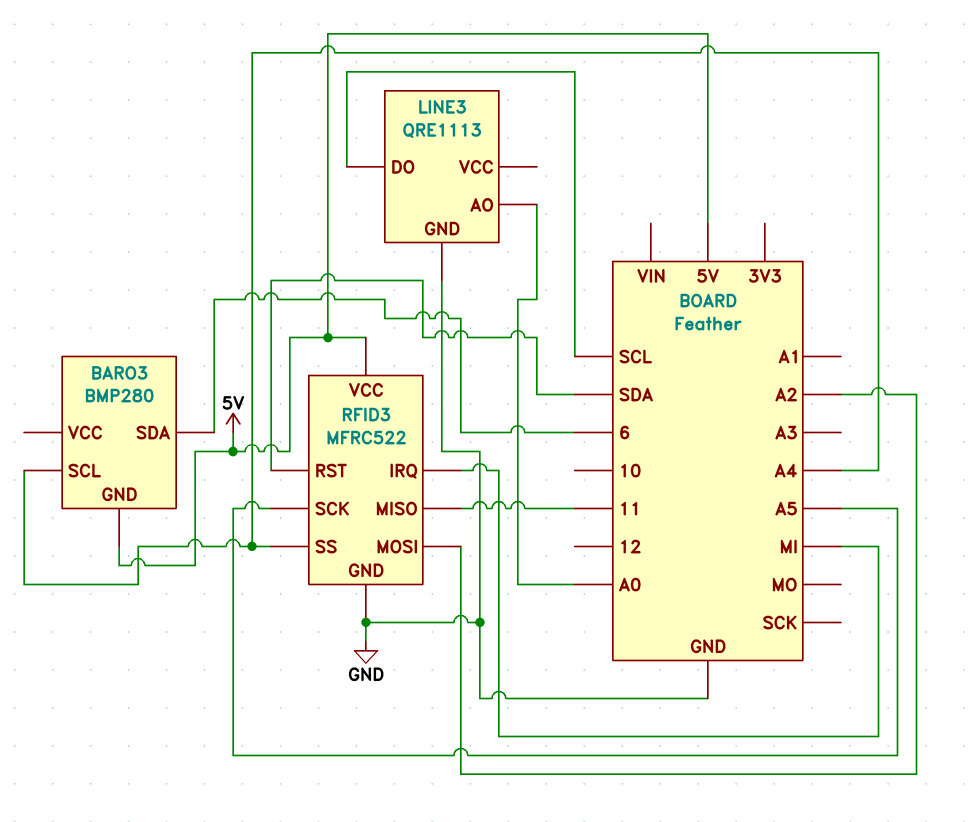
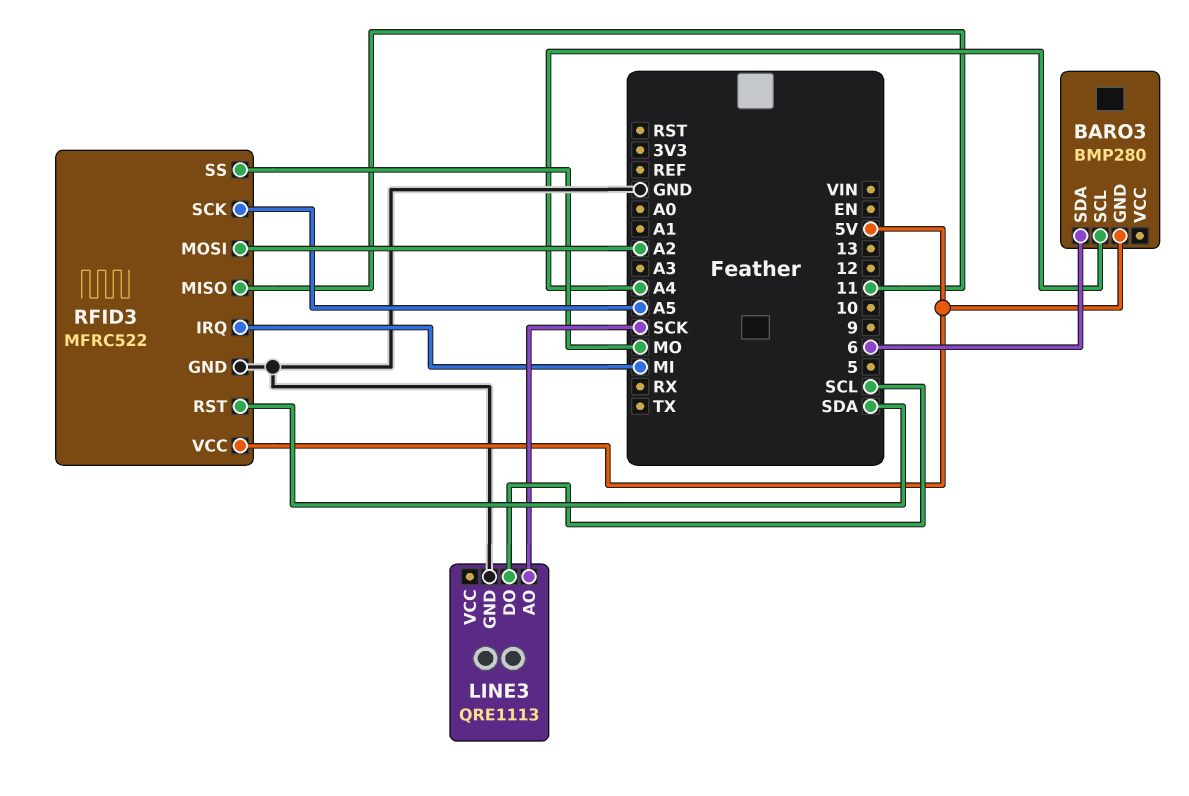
LINE3 pin AO: A0 -> SCK
RFID3 pin SS: A4 -> MO

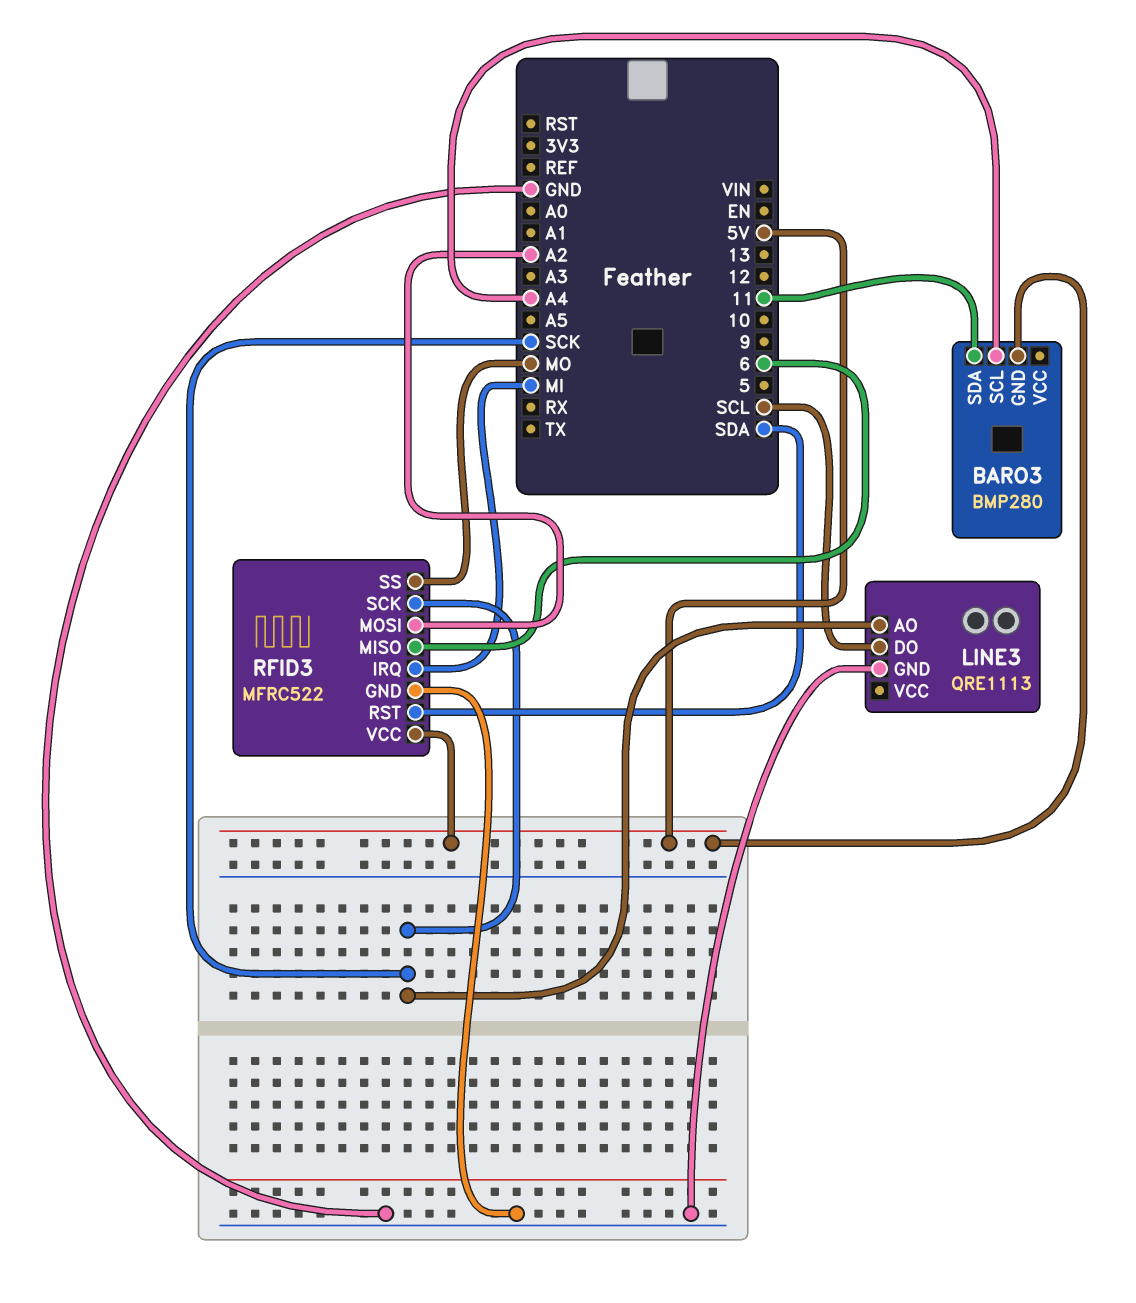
BARO3 pin SDA: 6 -> 11
RFID3 pin MISO: 11 -> 6
RFID3 pin SCK: A5 -> SCK

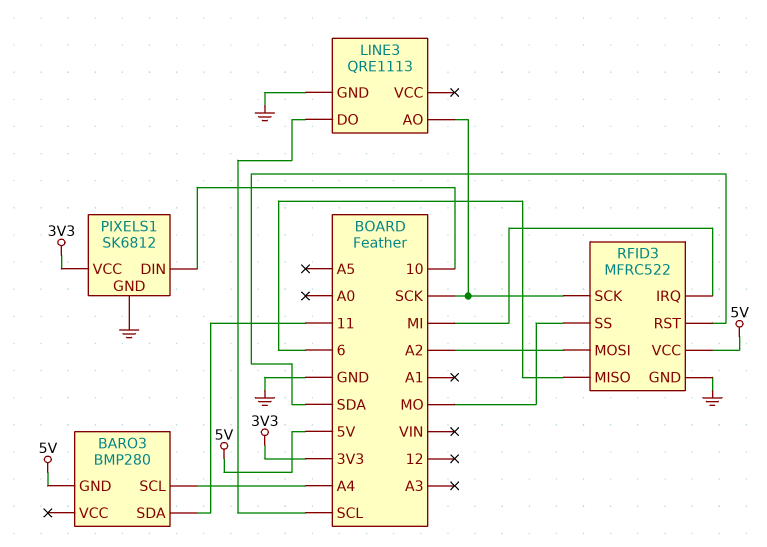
PIXELS1: none -> SK6812
PIXELS1 pin DIN: none -> 10
PIXELS1 pin GND: none -> GND
PIXELS1 pin VCC: none -> 3V3

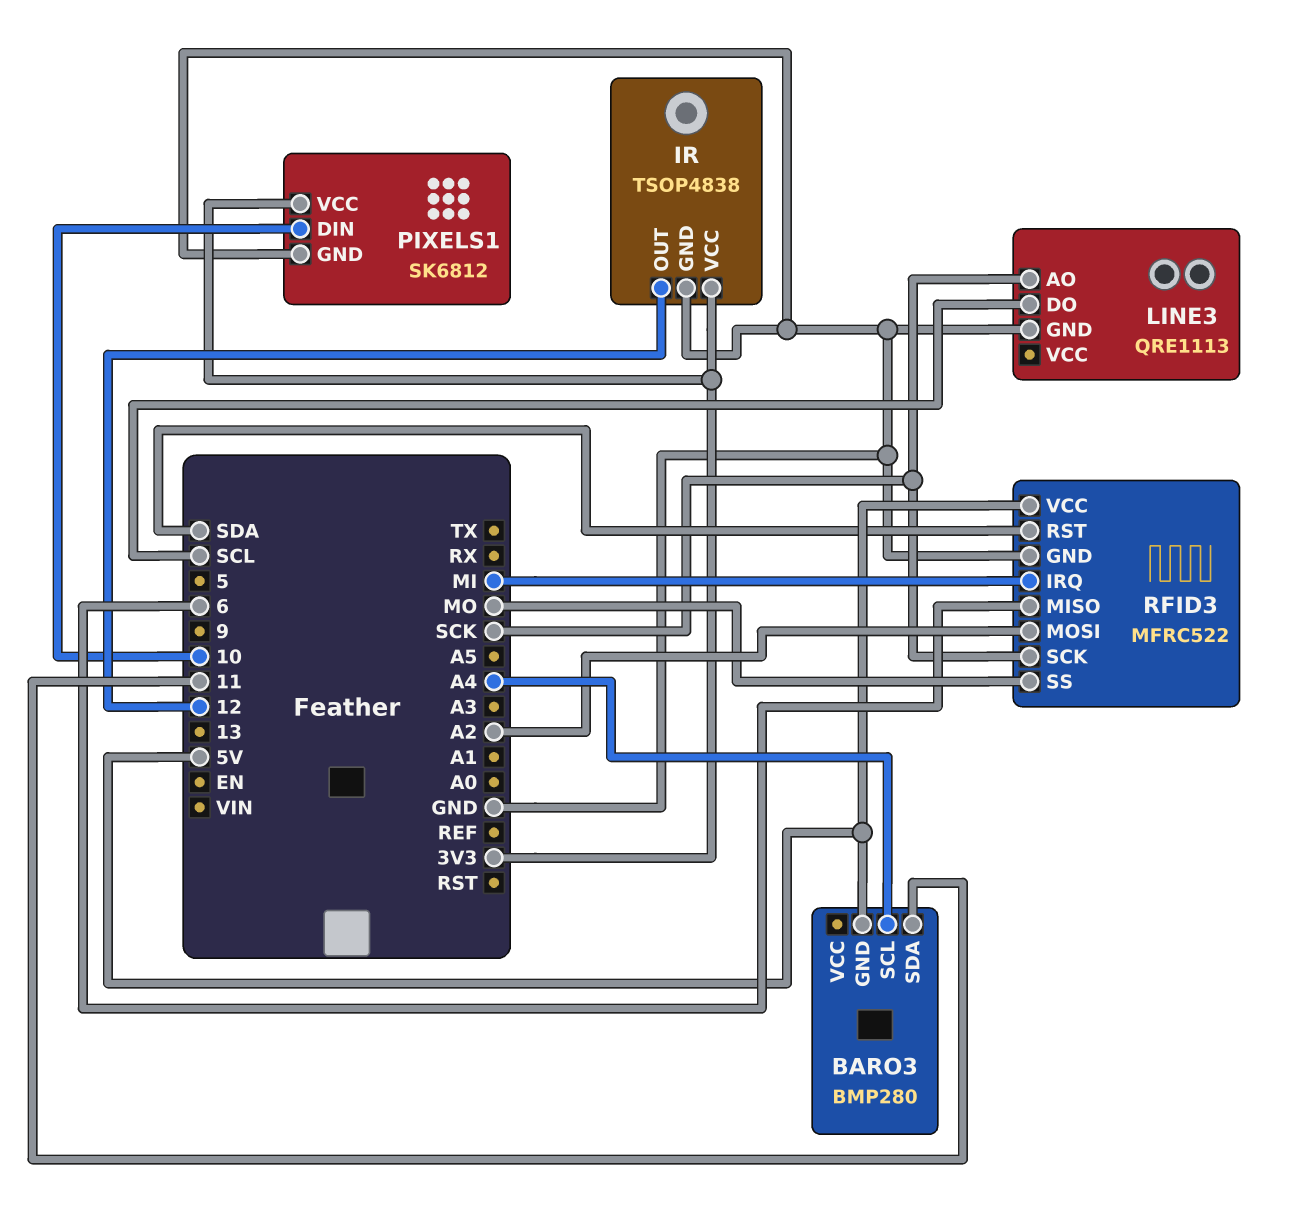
IR: none -> TSOP4838
IR pin GND: none -> GND
IR pin OUT: none -> 12
IR pin VCC: none -> 3V3

